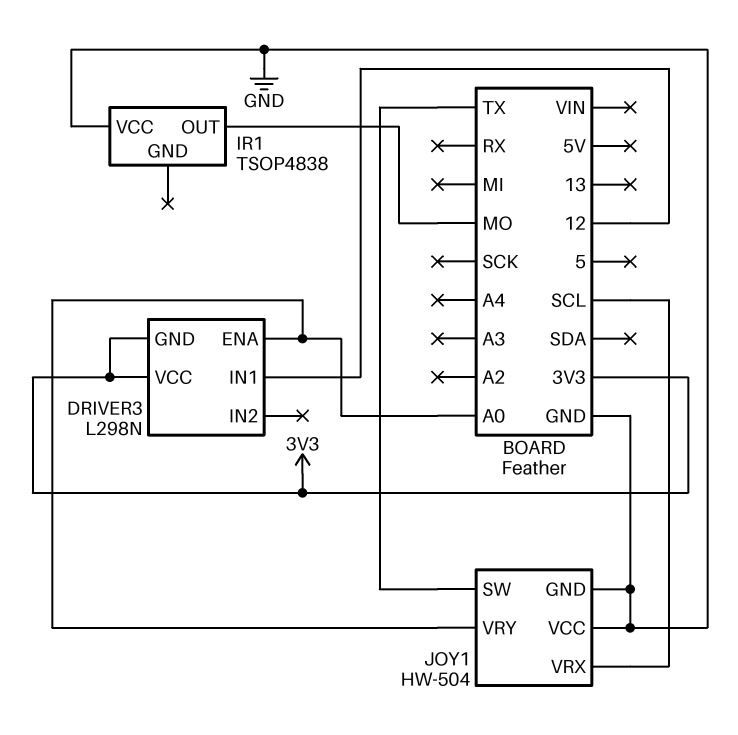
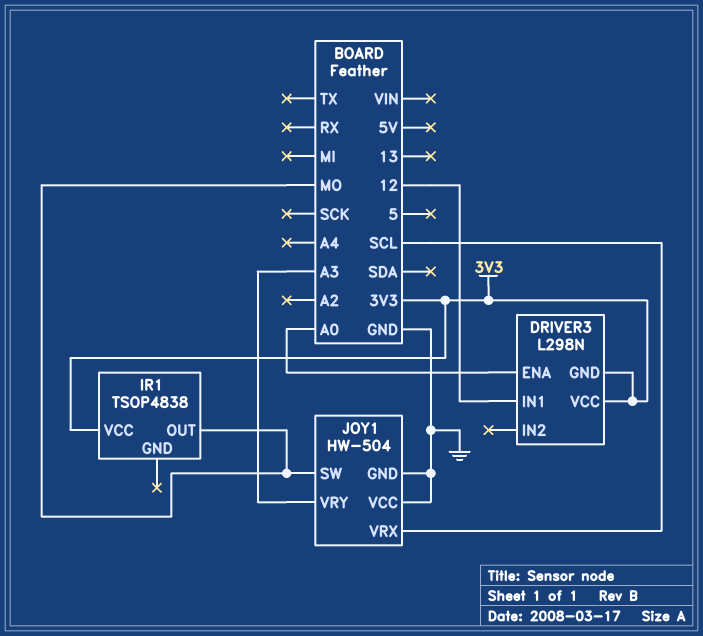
IR1 pin VCC: GND -> 3V3
JOY1 pin SW: TX -> MO
JOY1 pin VRY: A0 -> A3

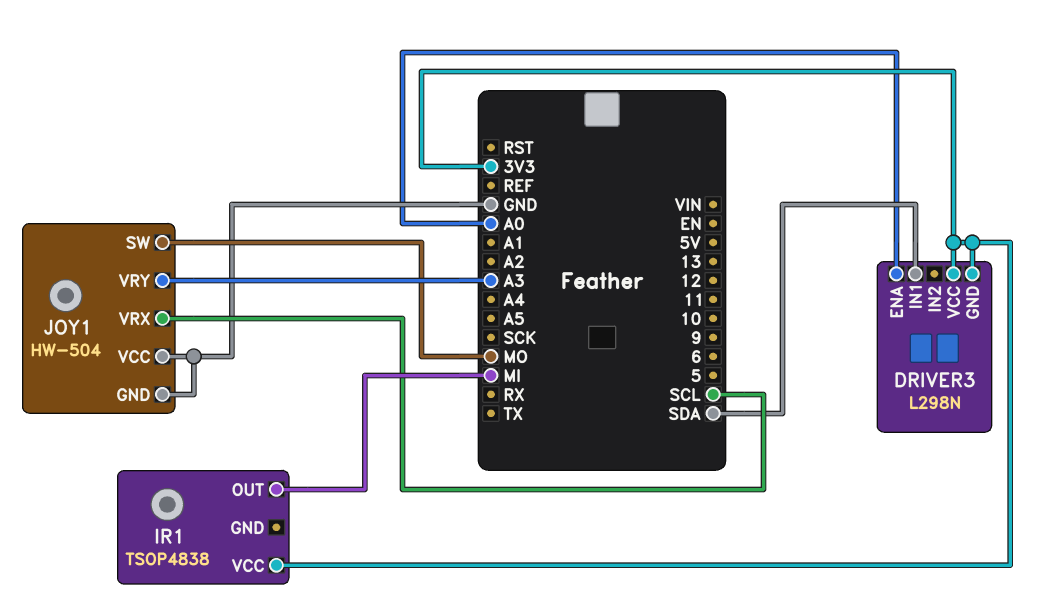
DRIVER3 pin IN1: 12 -> SDA
IR1 pin OUT: MO -> MI

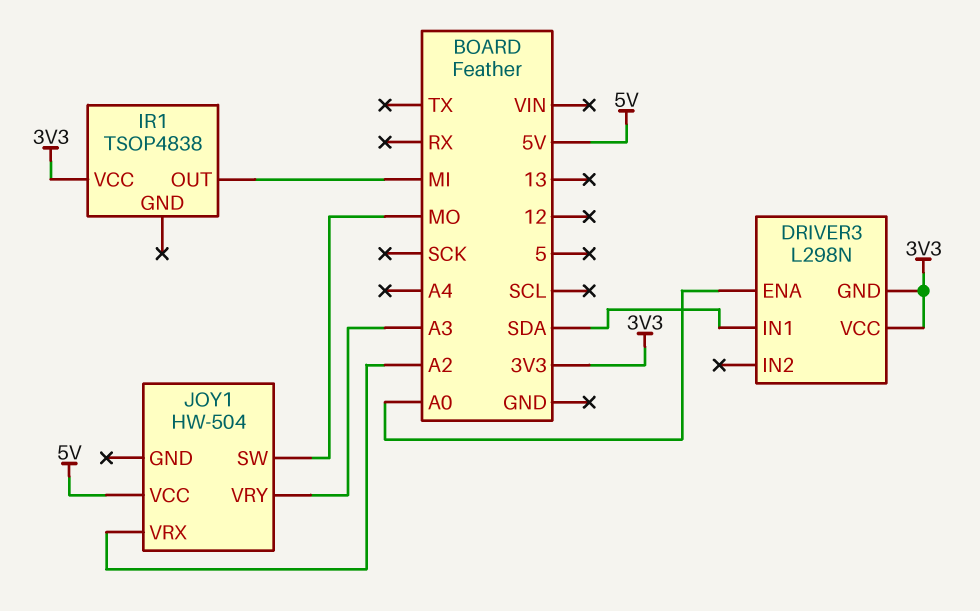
JOY1 pin GND: GND -> none
JOY1 pin VCC: GND -> 5V
JOY1 pin VRX: SCL -> A2

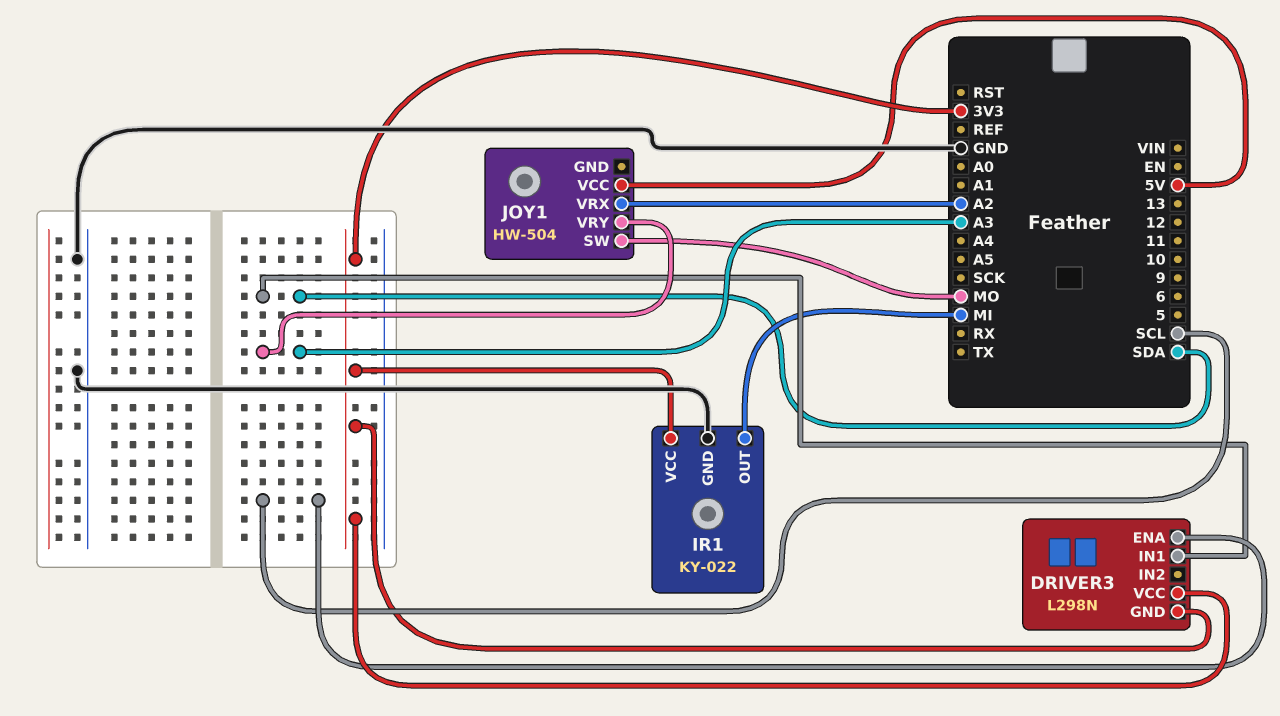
DRIVER3 pin ENA: A0 -> SCL
IR1: TSOP4838 -> KY-022
IR1 pin GND: none -> GND

